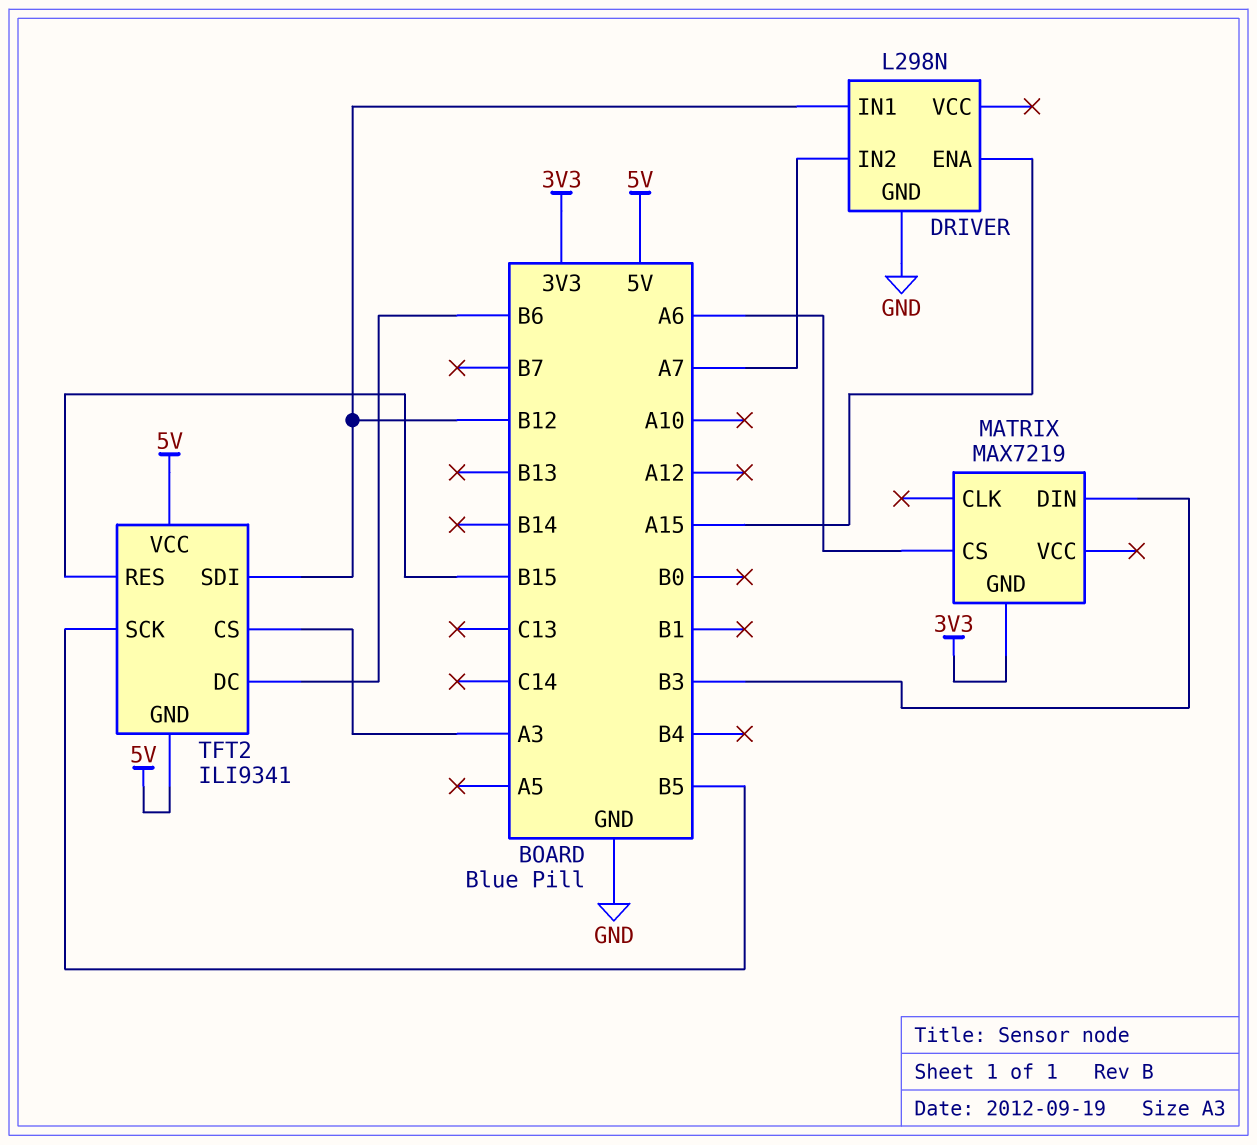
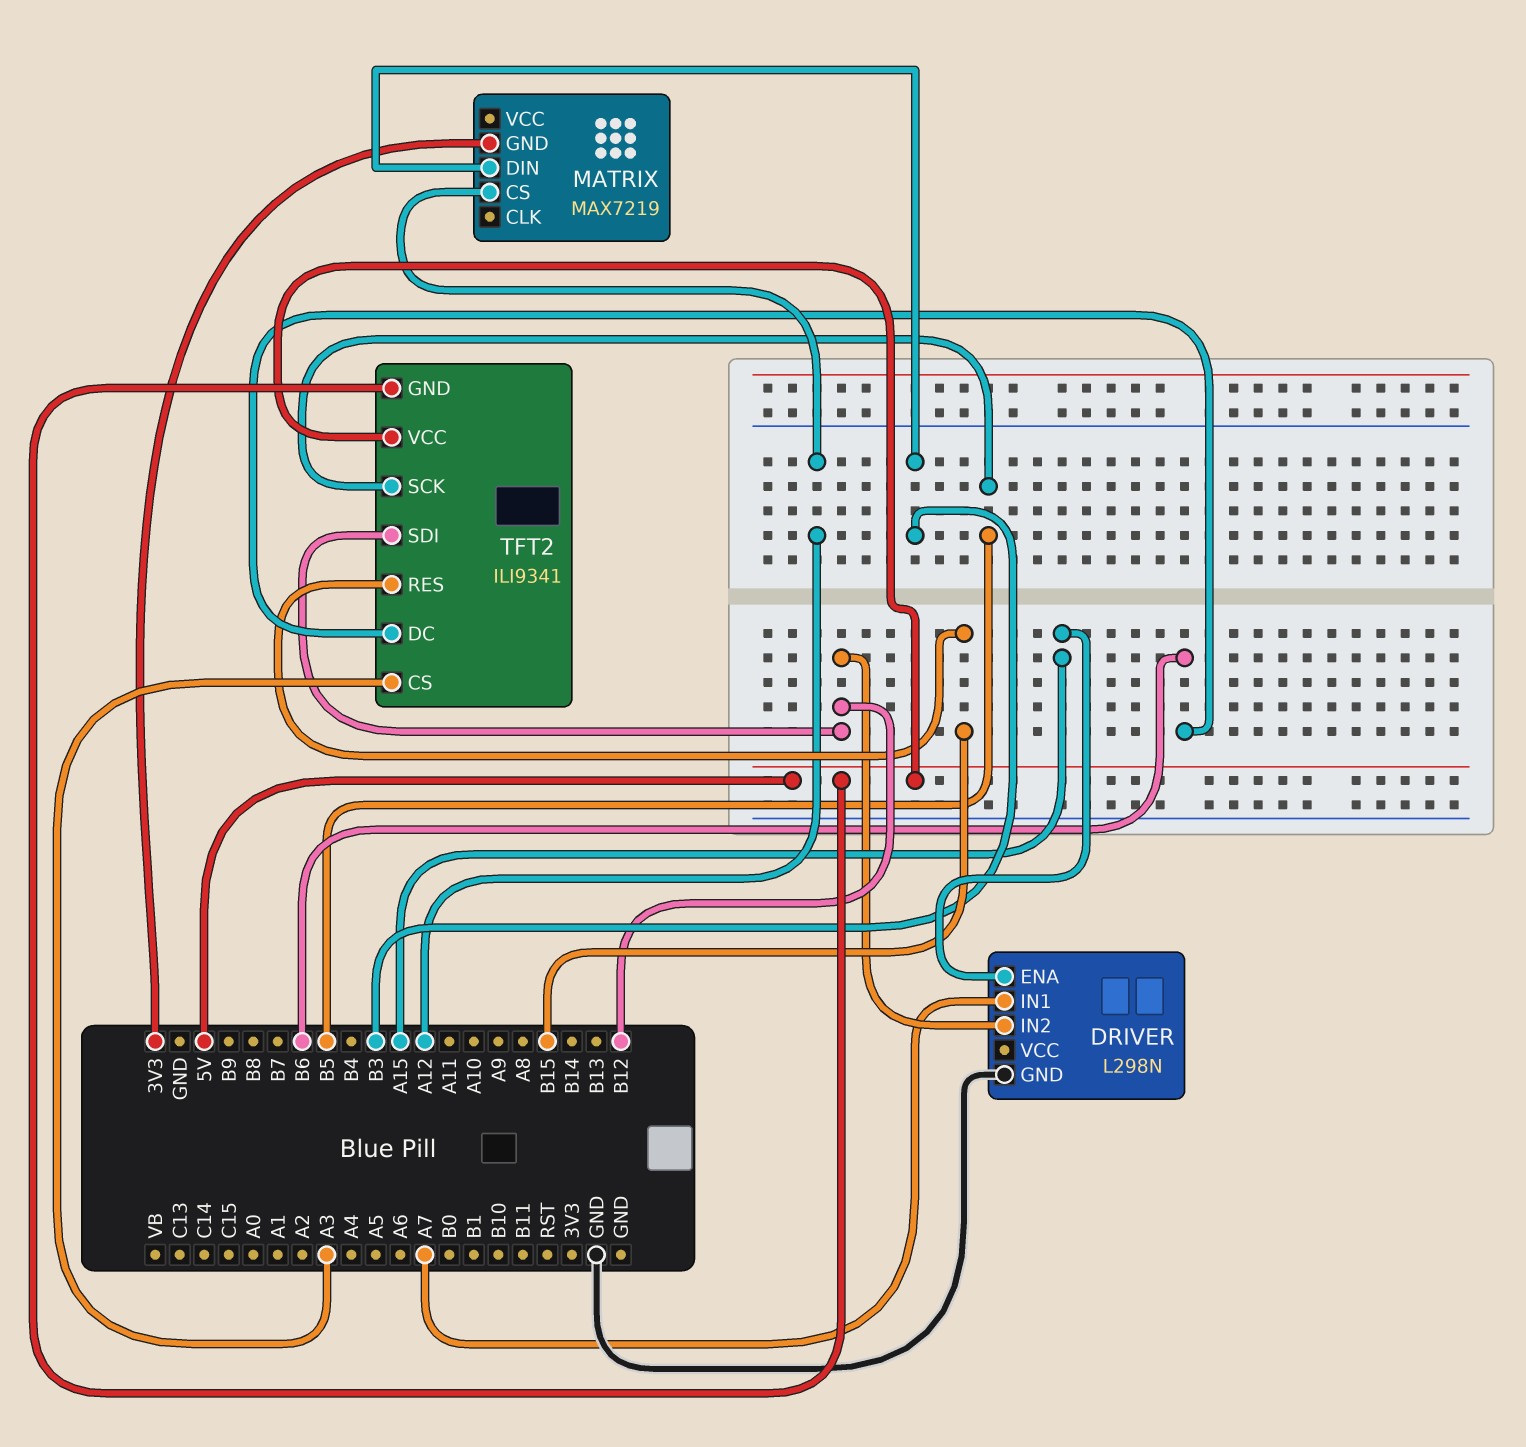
DRIVER pin IN1: B12 -> A7
DRIVER pin IN2: A7 -> B12
MATRIX pin CS: A6 -> A12

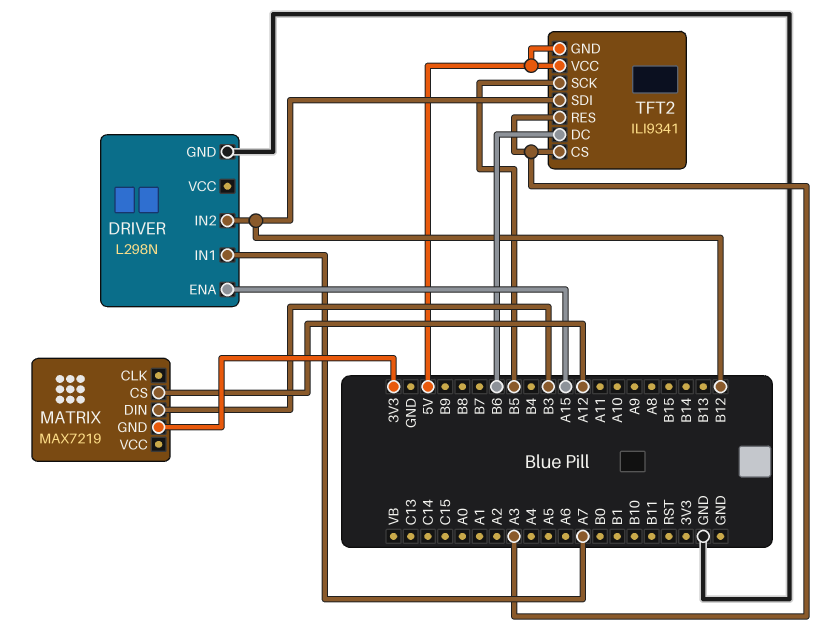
TFT2 pin RES: B15 -> A3

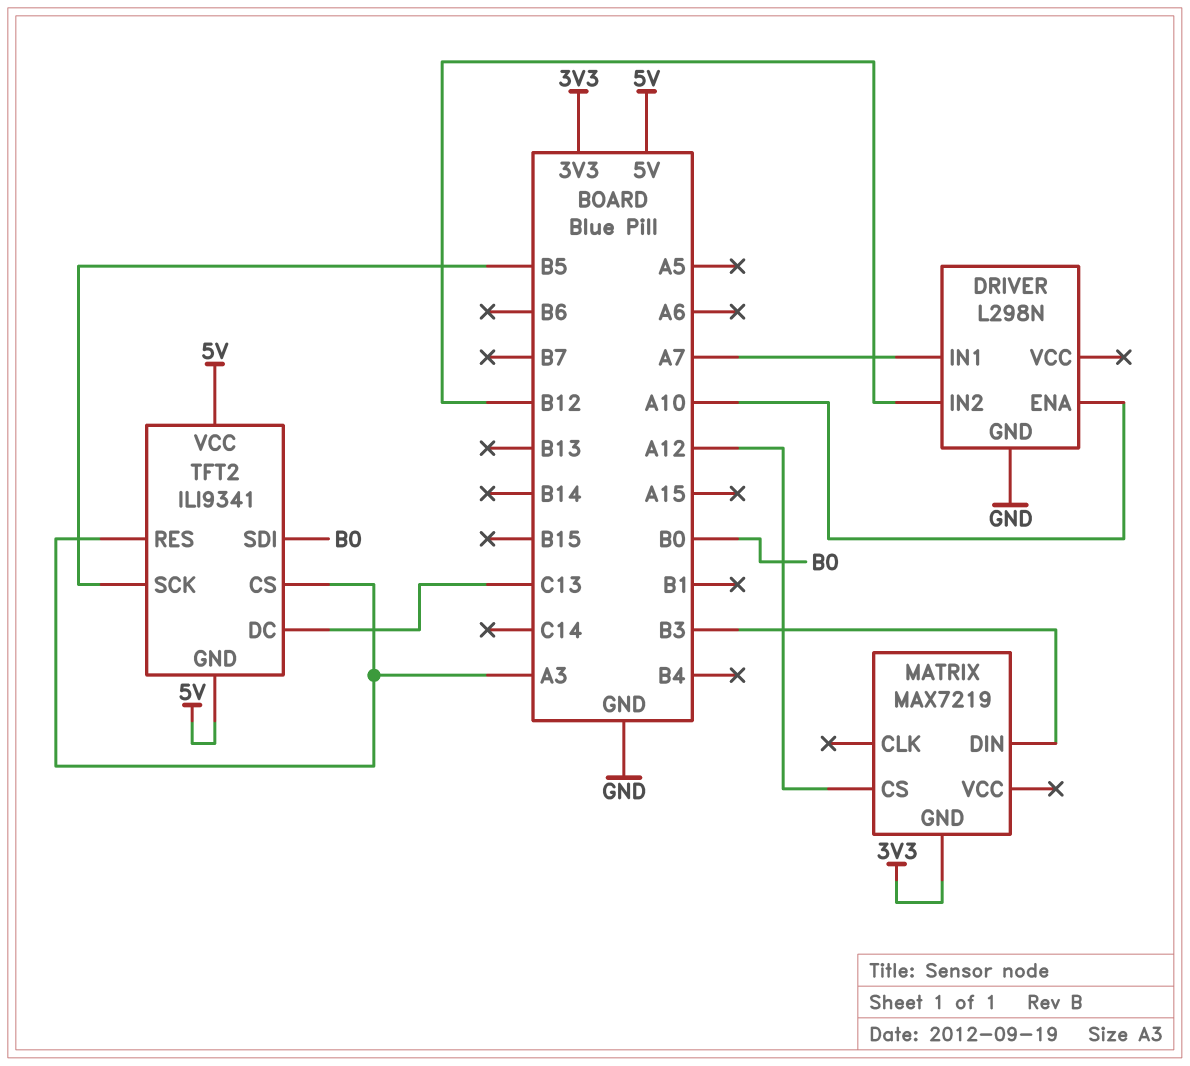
DRIVER pin ENA: A15 -> A10
TFT2 pin DC: B6 -> C13
TFT2 pin SDI: B12 -> B0

